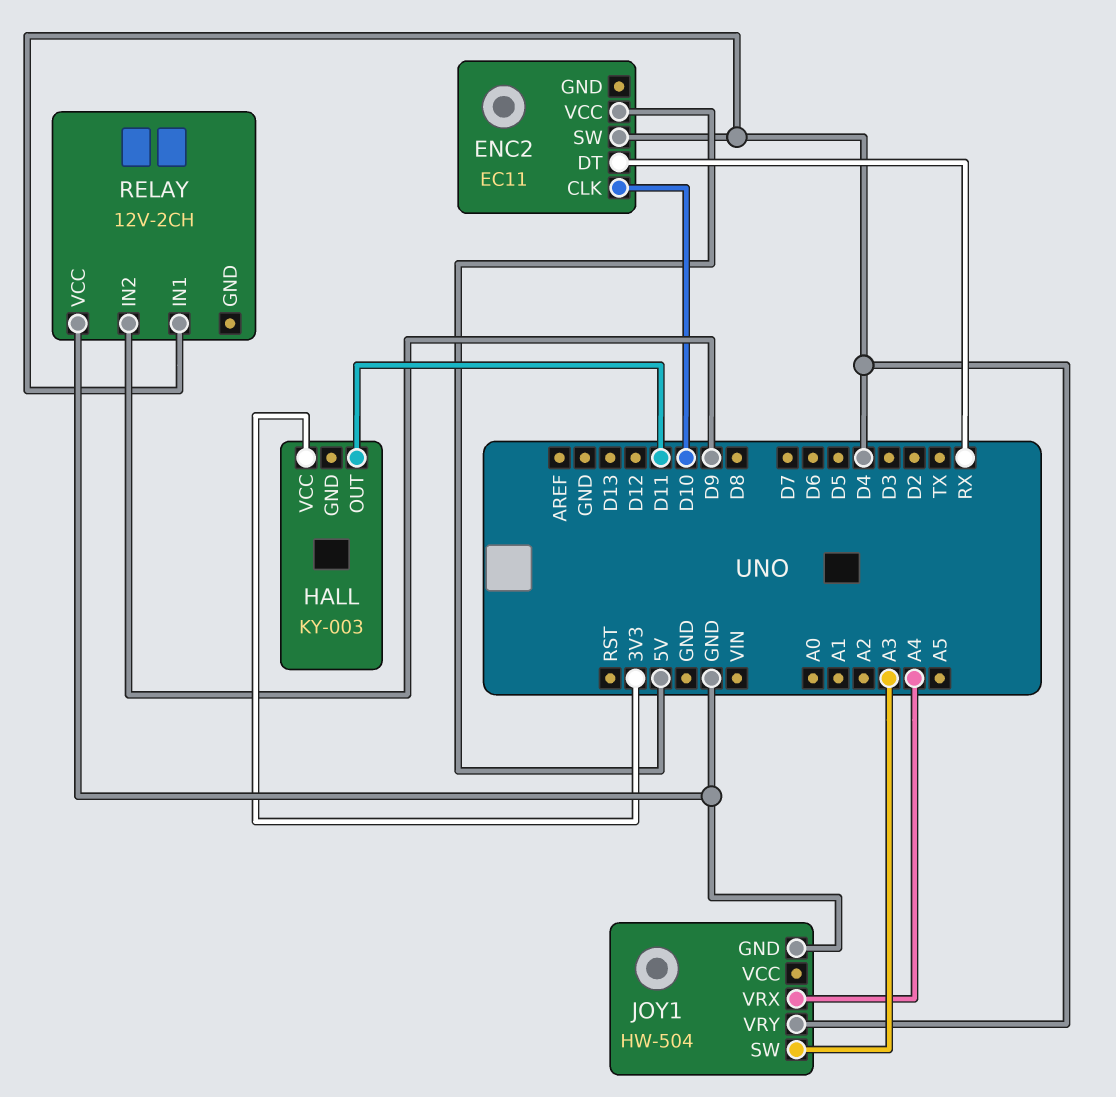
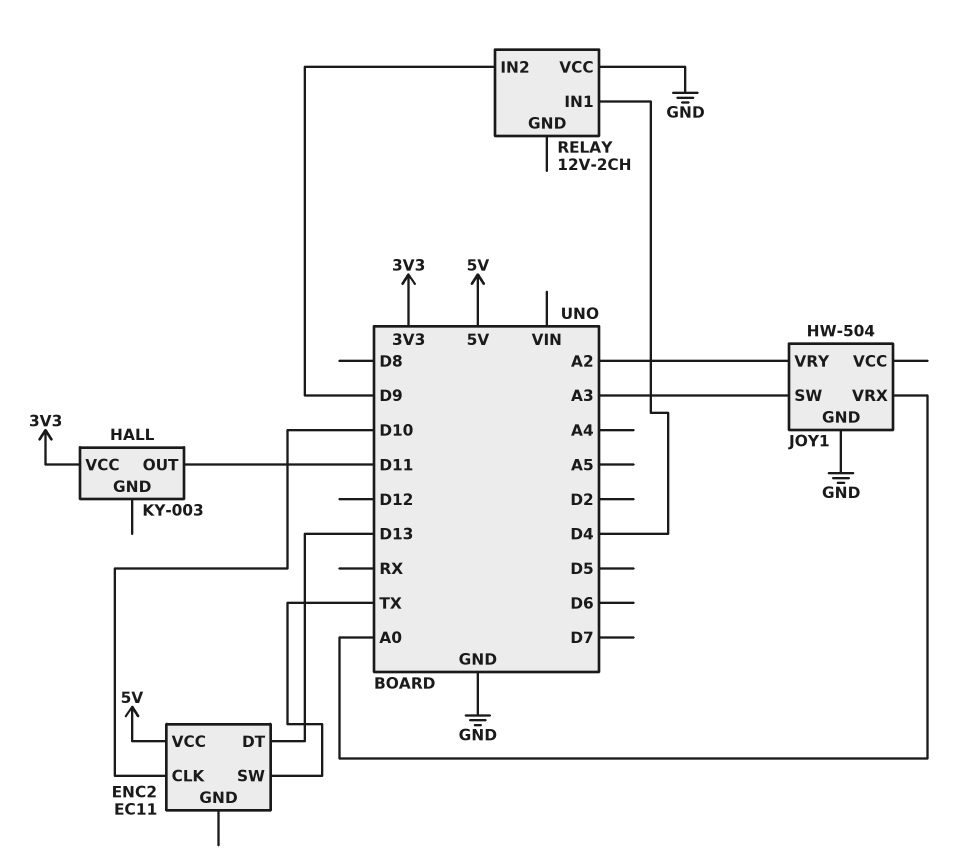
ENC2 pin DT: RX -> D13
ENC2 pin SW: D4 -> TX
JOY1 pin VRX: A4 -> A0
JOY1 pin VRY: D4 -> A2

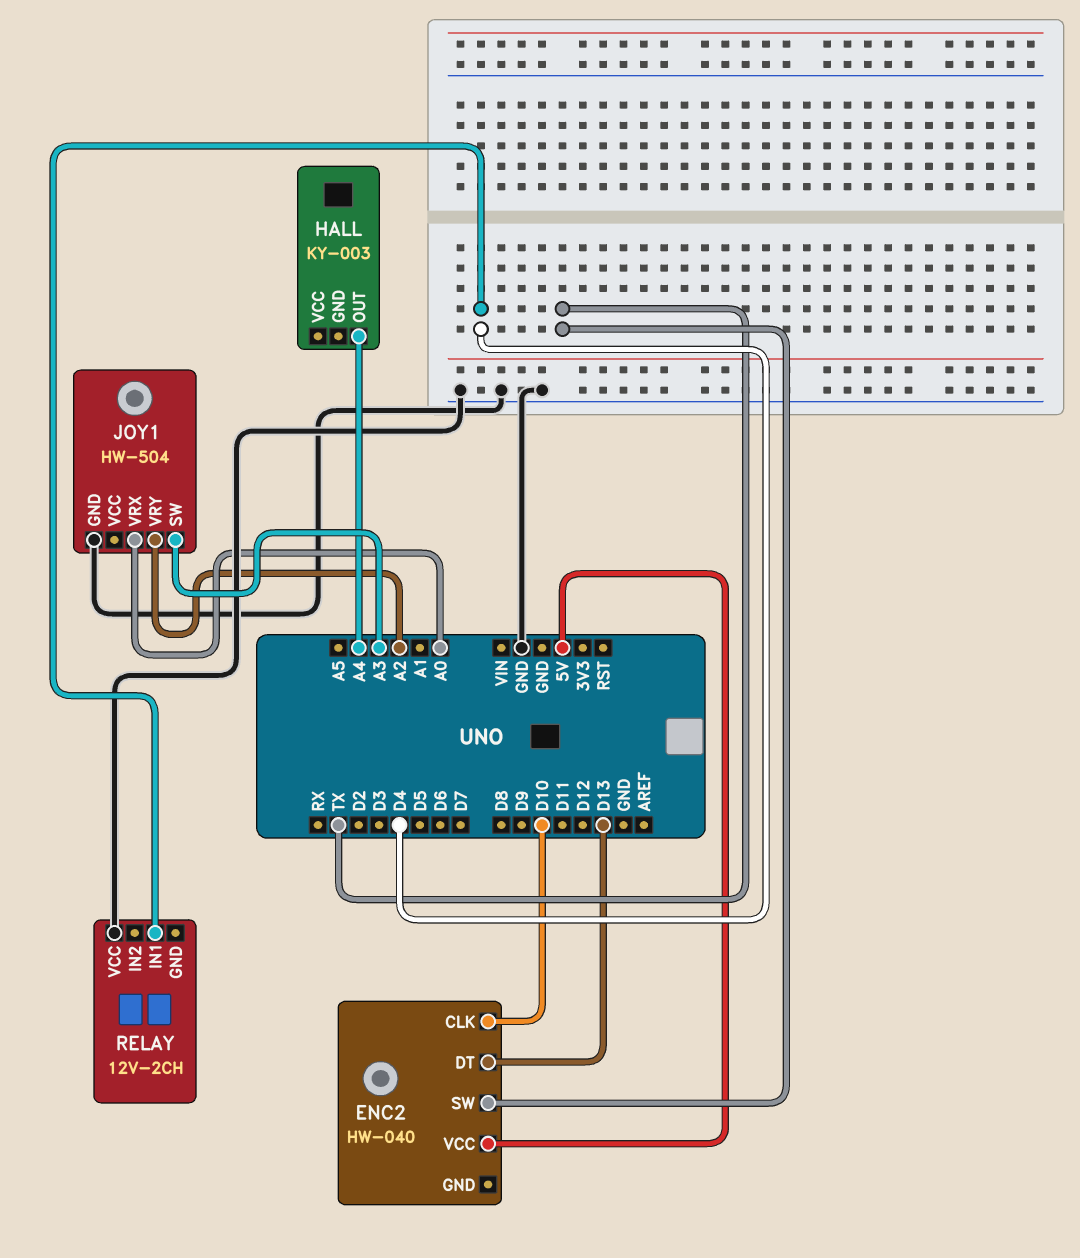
ENC2: EC11 -> HW-040
HALL pin OUT: D11 -> A4
HALL pin VCC: 3V3 -> none
RELAY pin IN2: D9 -> none

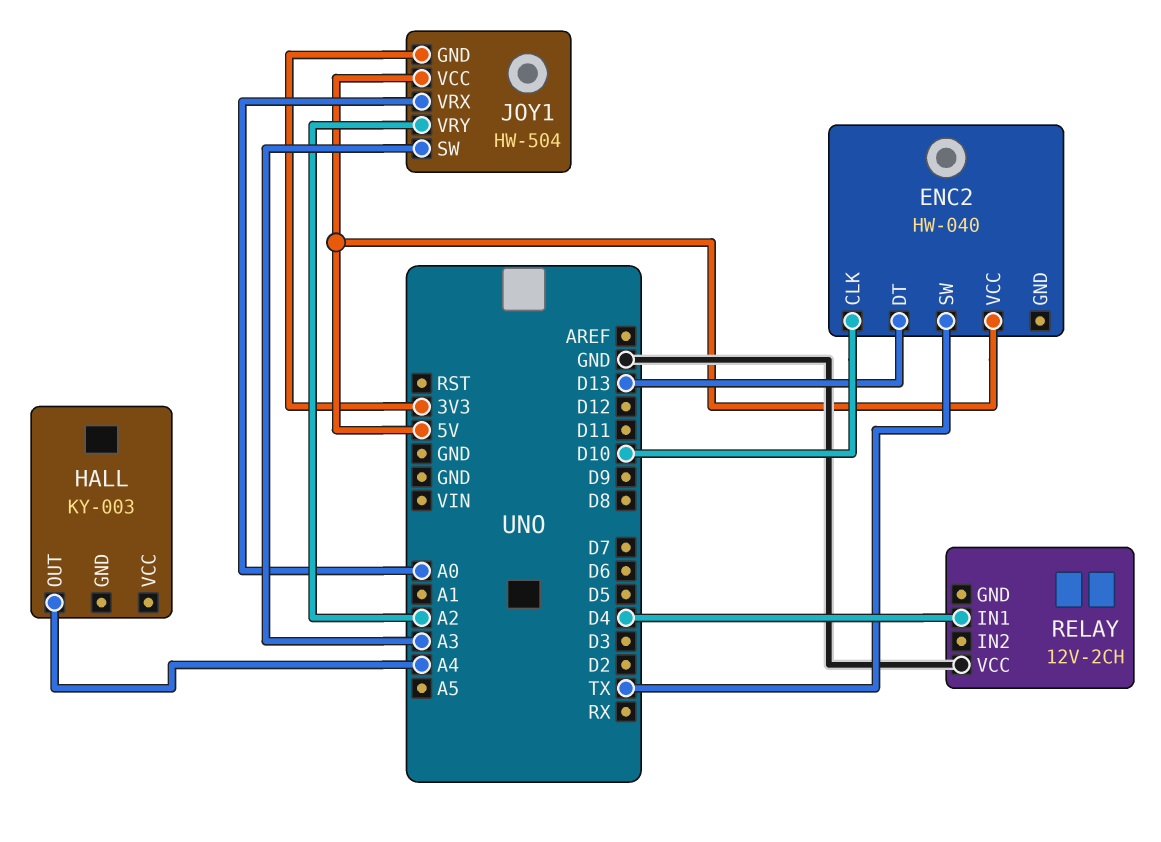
JOY1 pin GND: GND -> 3V3
JOY1 pin VCC: none -> 5V

